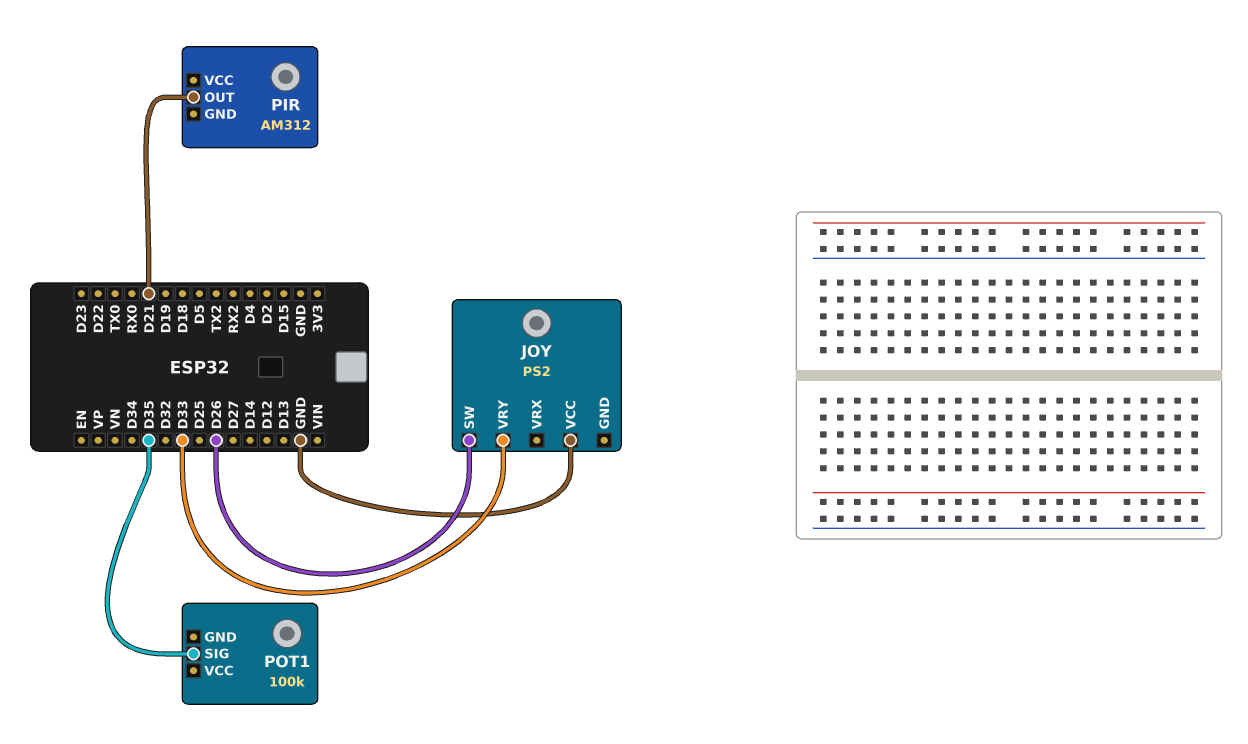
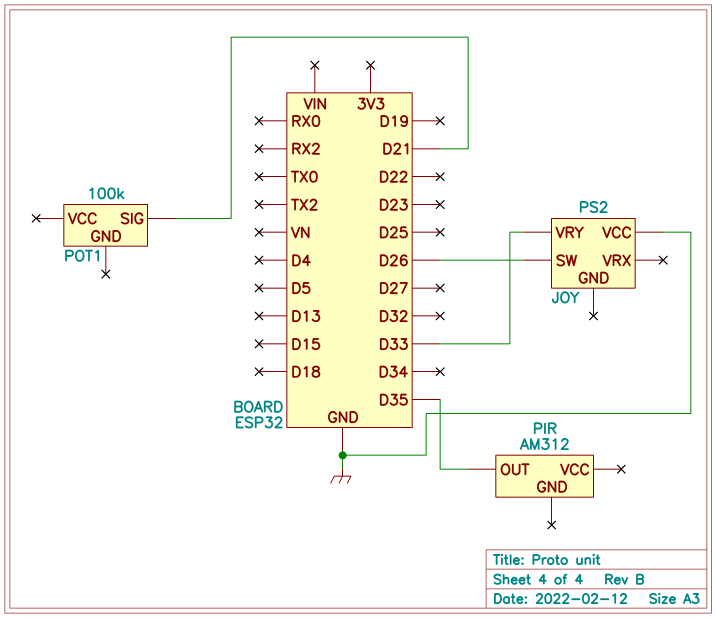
PIR pin OUT: D21 -> D35
POT1 pin SIG: D35 -> D21

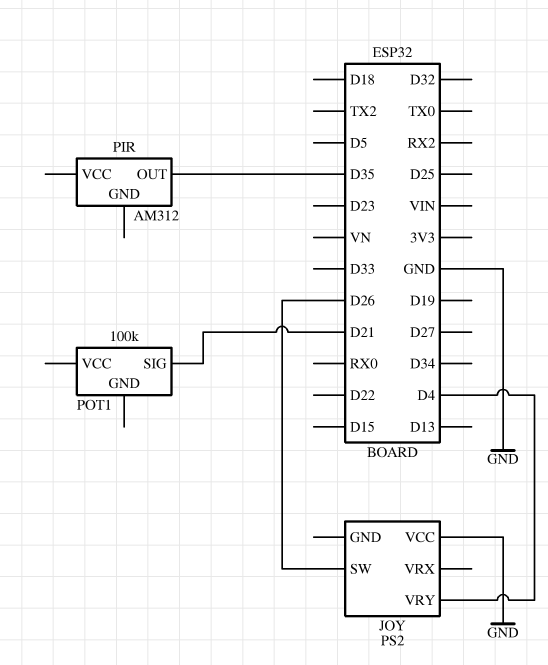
JOY pin VRY: D33 -> D4

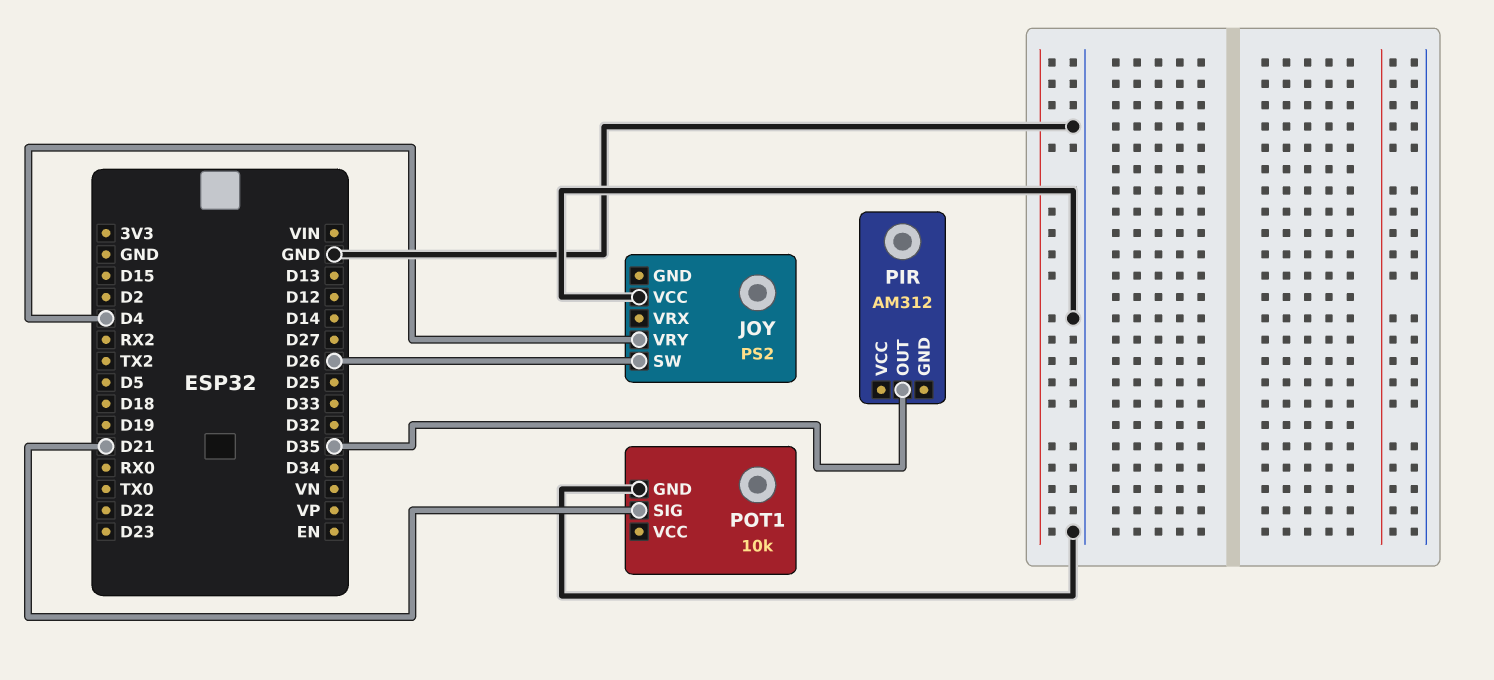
POT1: 100k -> 10k
POT1 pin GND: none -> GND

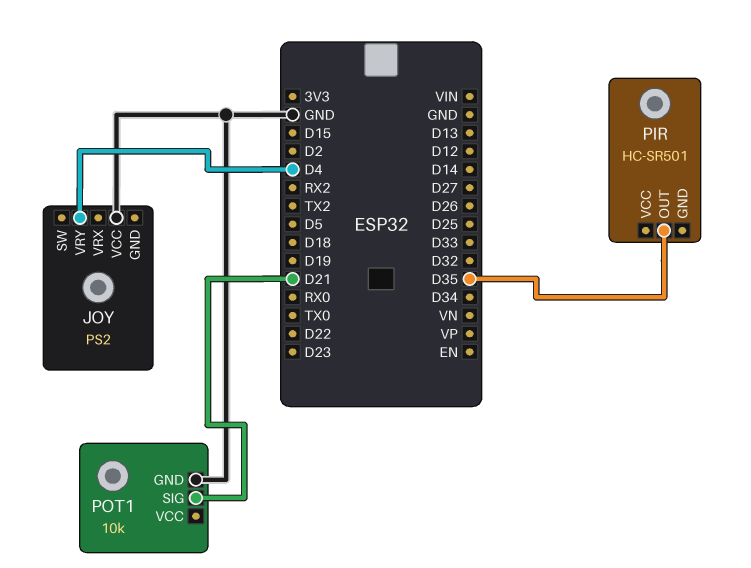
JOY pin SW: D26 -> none
PIR: AM312 -> HC-SR501

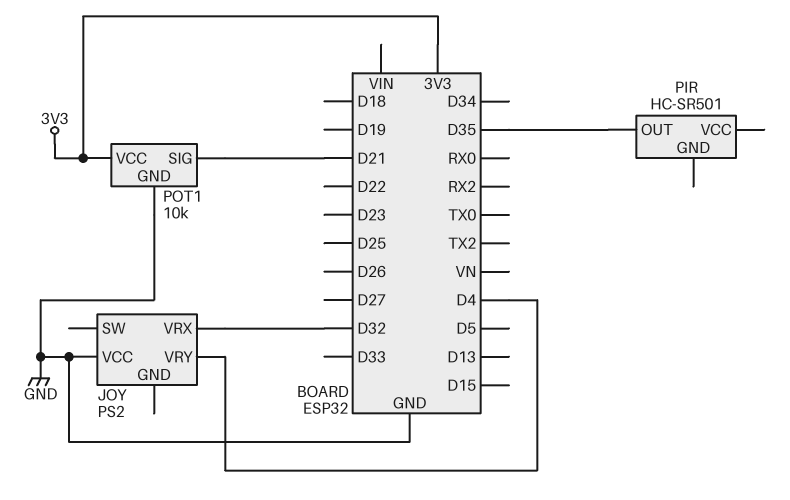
JOY pin VRX: none -> D32
POT1 pin VCC: none -> 3V3

